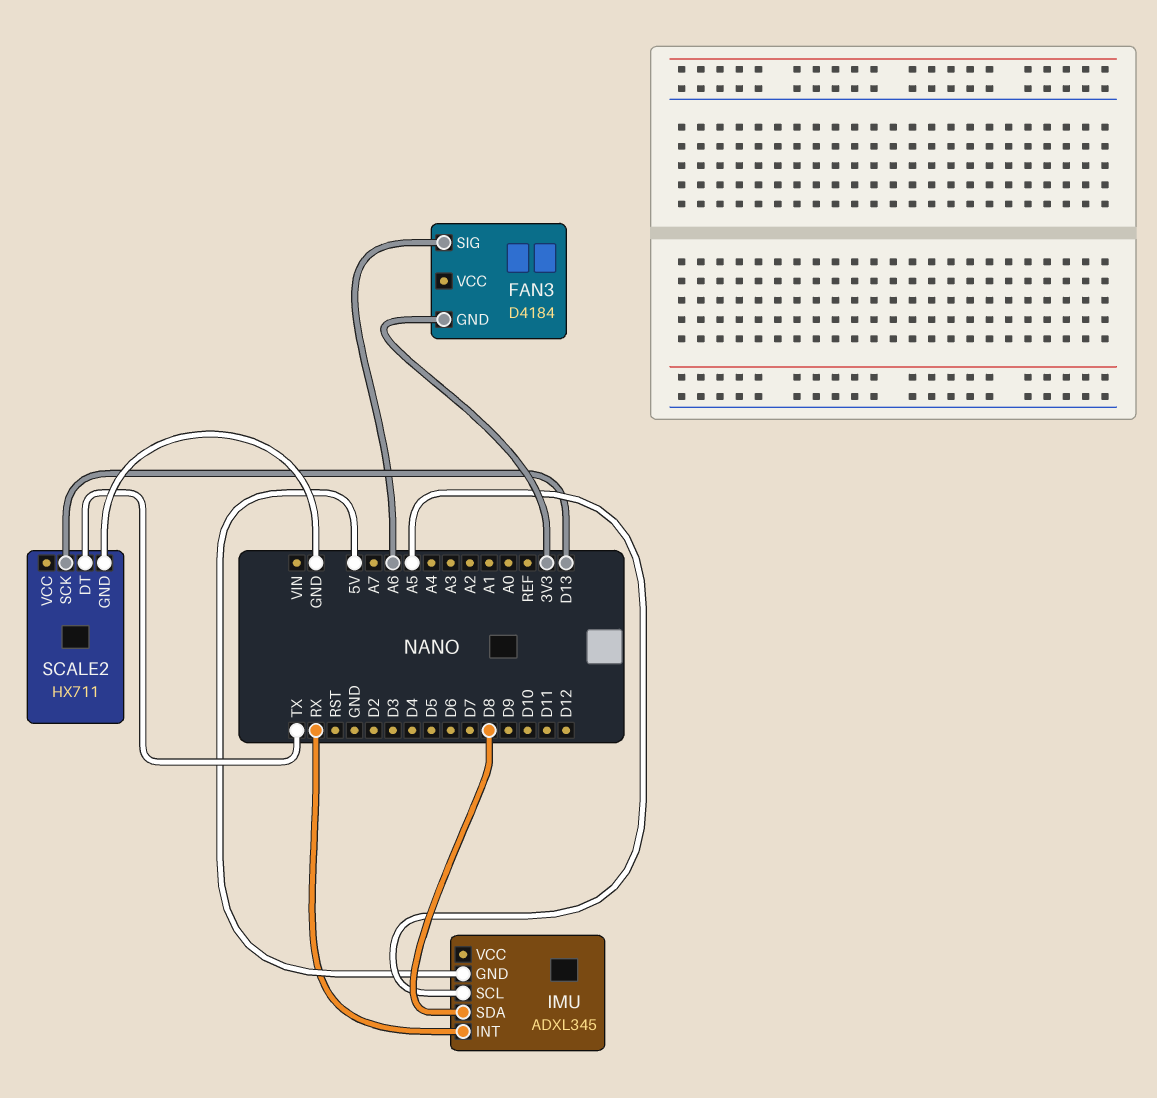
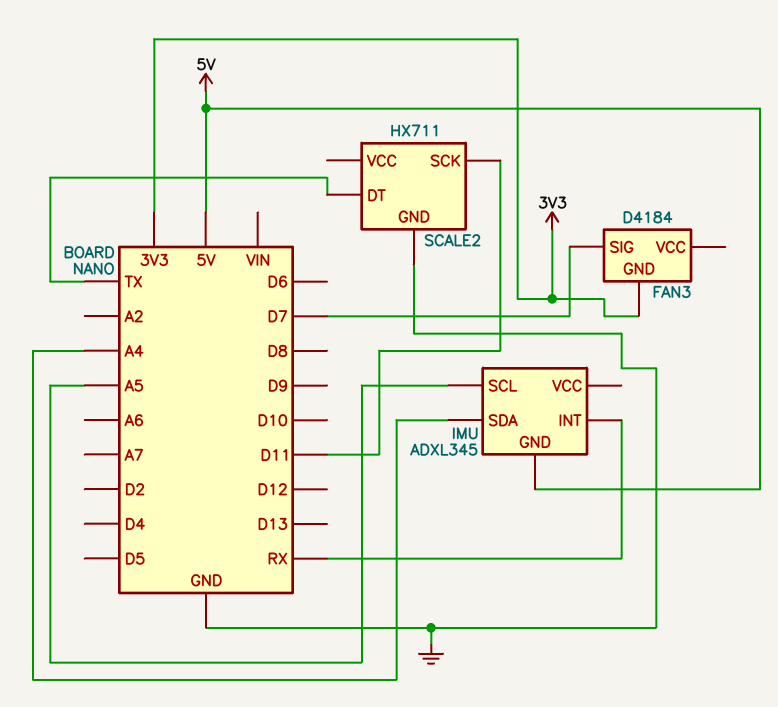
FAN3 pin SIG: A6 -> D7
IMU pin SDA: D8 -> A4
SCALE2 pin SCK: D13 -> D11

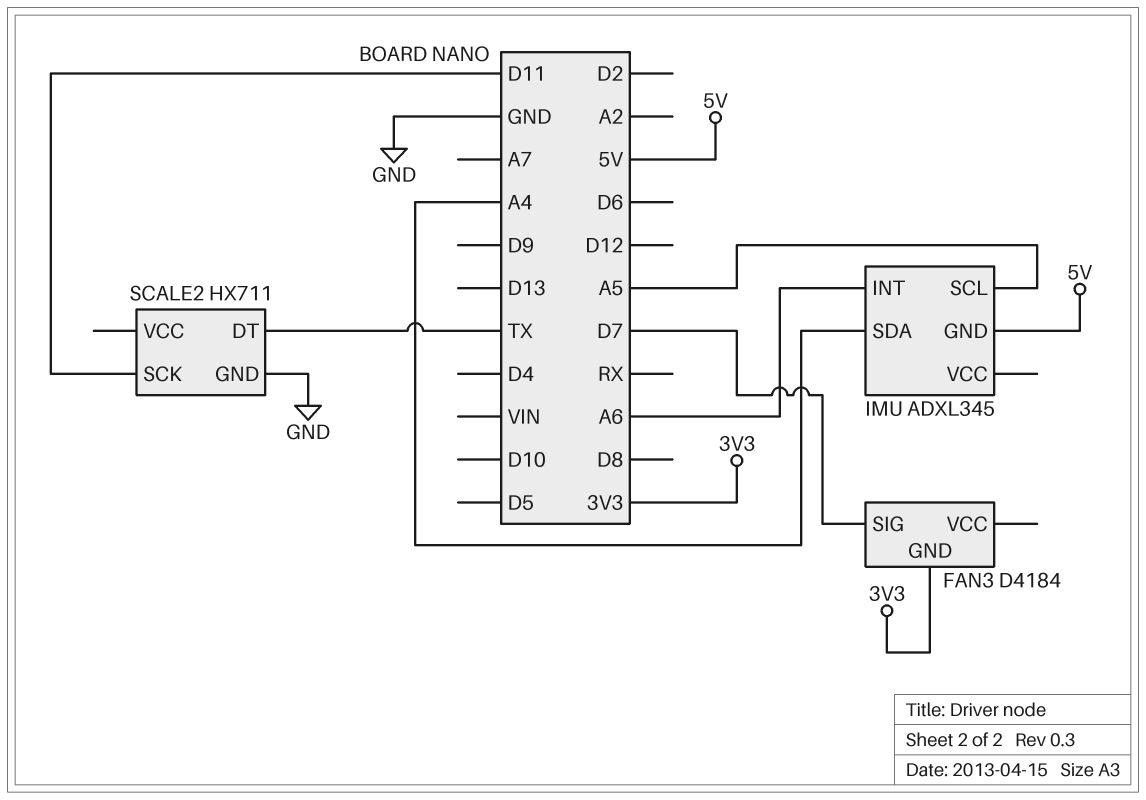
IMU pin INT: RX -> A6

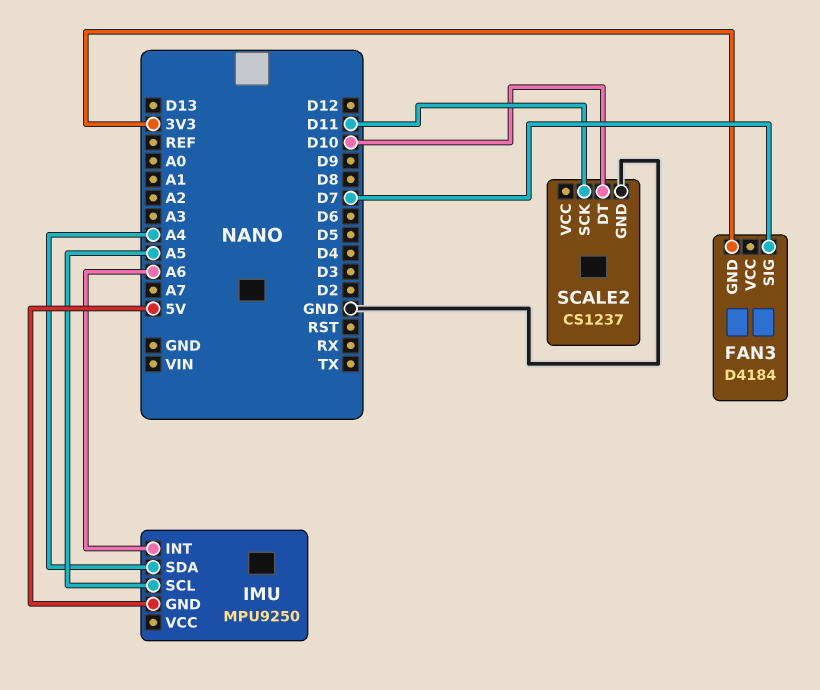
IMU: ADXL345 -> MPU9250
SCALE2: HX711 -> CS1237
SCALE2 pin DT: TX -> D10

